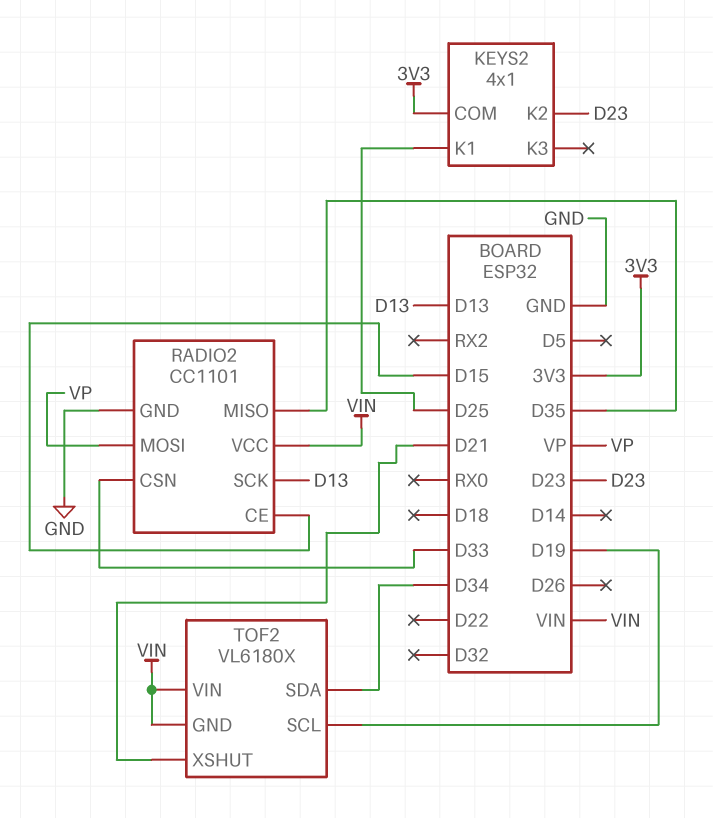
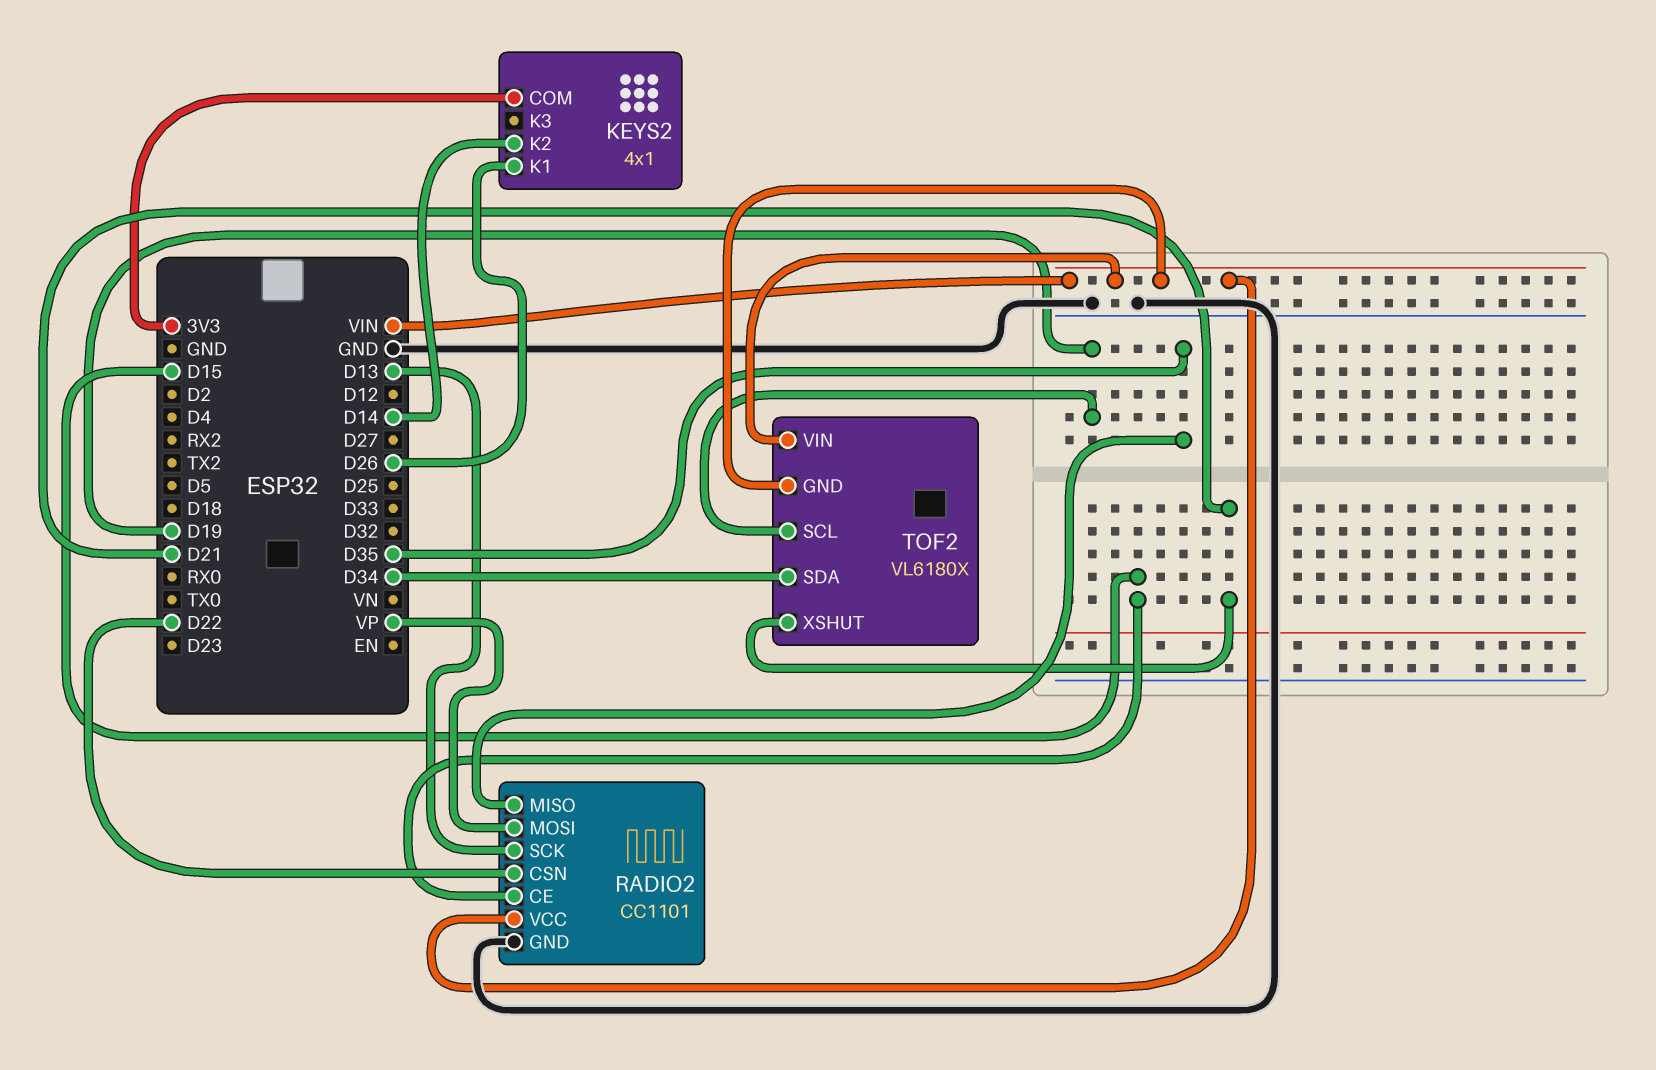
KEYS2 pin K1: D25 -> D26
KEYS2 pin K2: D23 -> D14
RADIO2 pin CSN: D33 -> D22

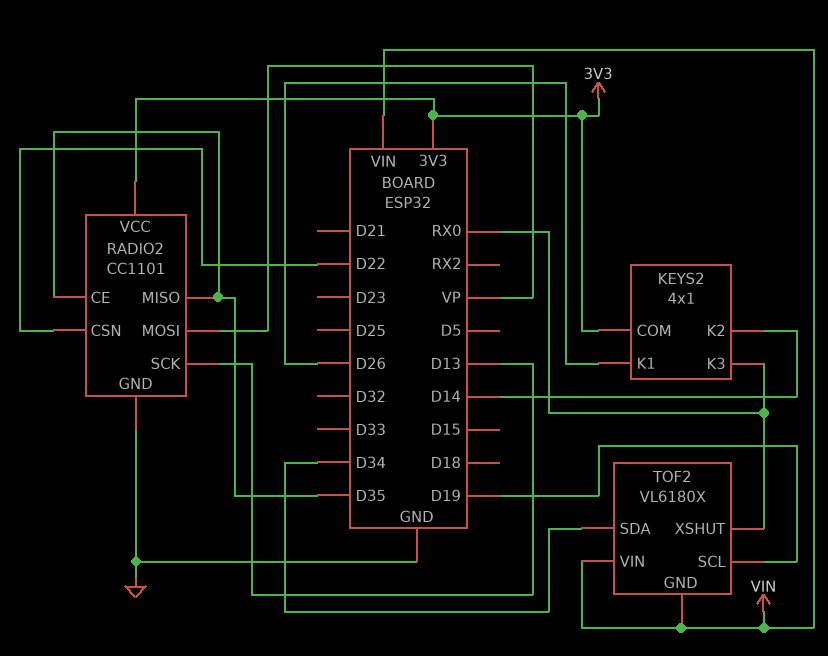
KEYS2 pin K3: none -> RX0
RADIO2 pin CE: D15 -> D35
RADIO2 pin VCC: VIN -> 3V3
TOF2 pin XSHUT: D21 -> RX0

